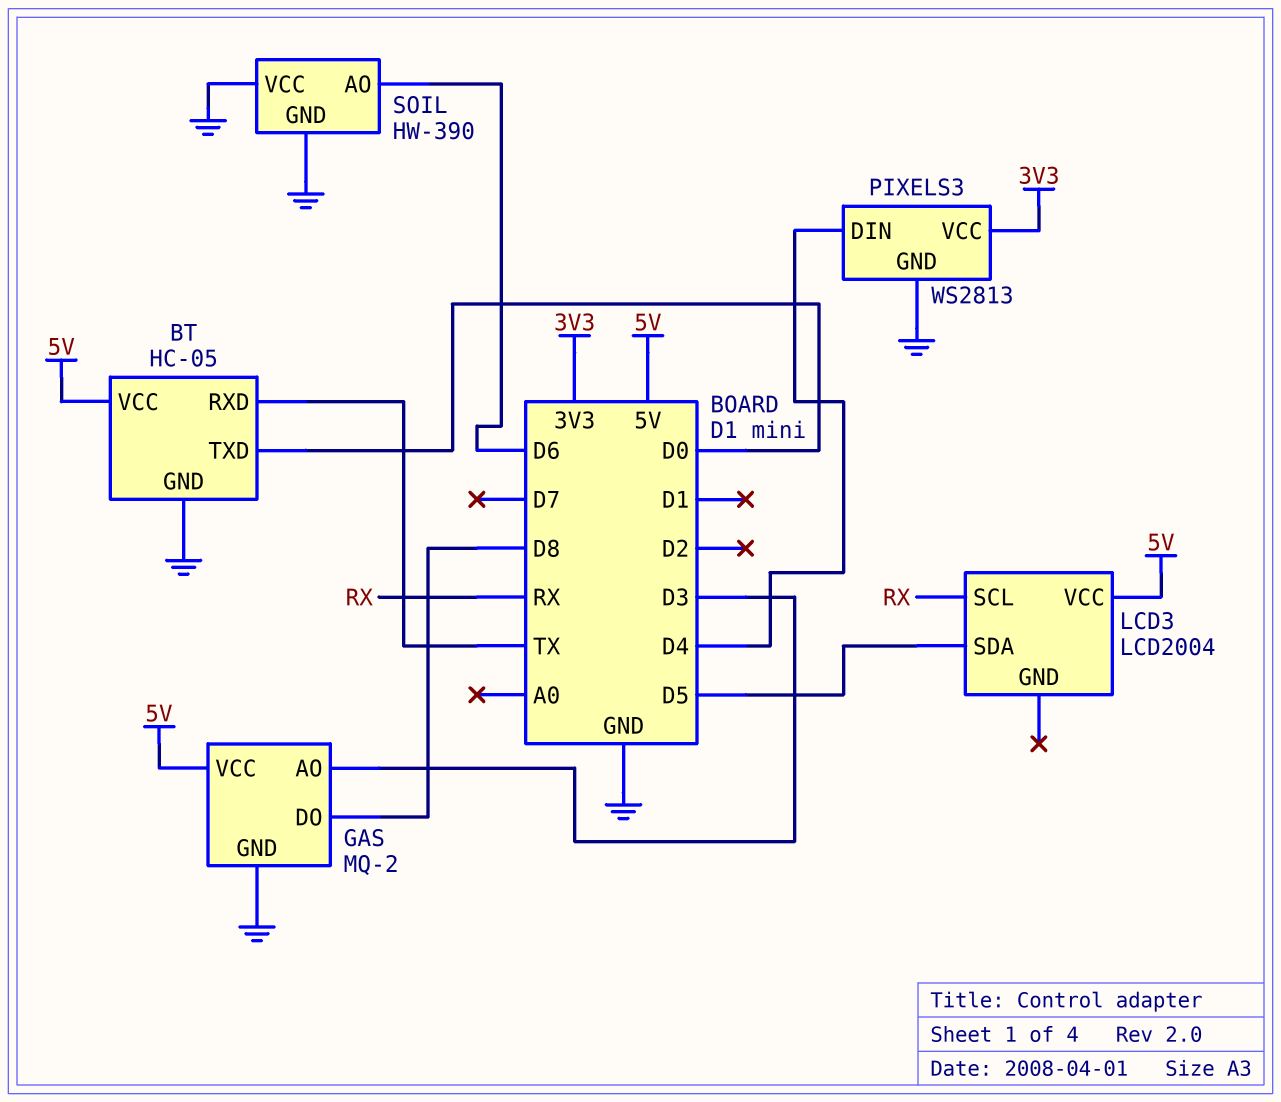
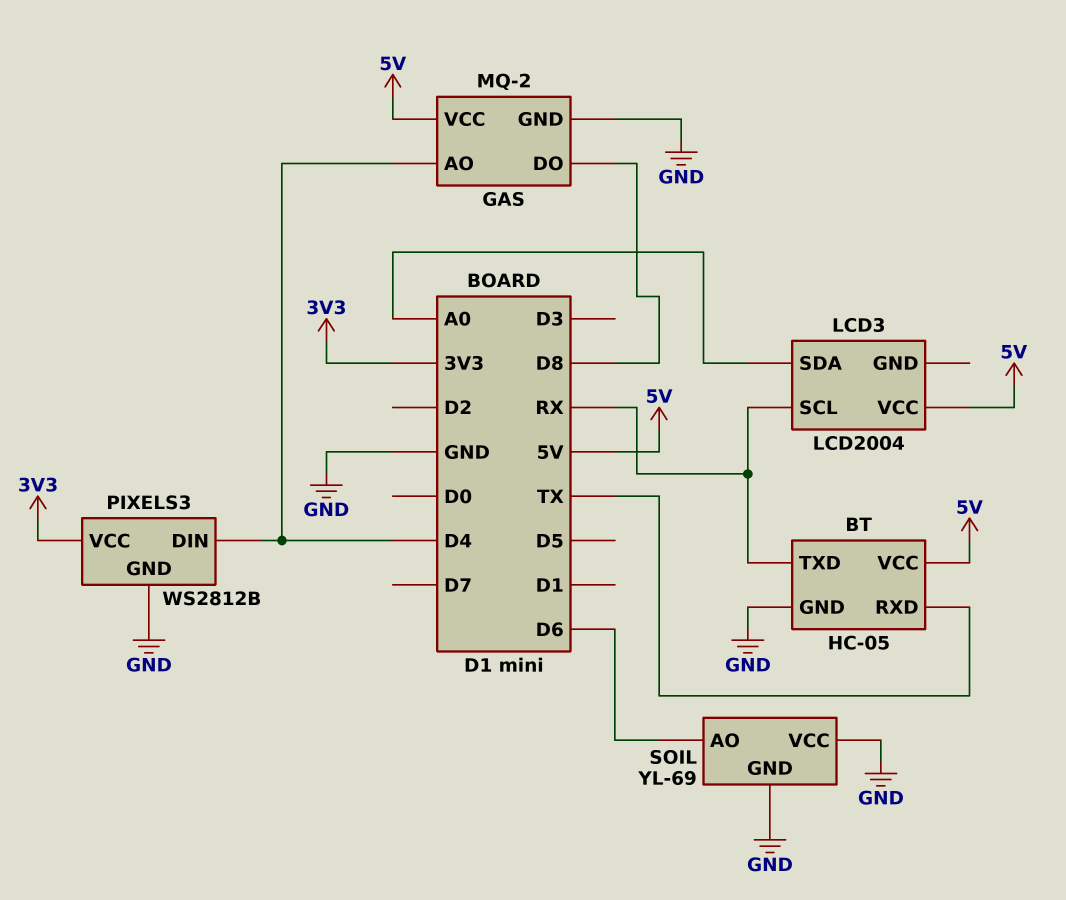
BT pin TXD: D0 -> RX
GAS pin AO: D3 -> D4
LCD3 pin SDA: D5 -> A0
PIXELS3: WS2813 -> WS2812B
SOIL: HW-390 -> YL-69

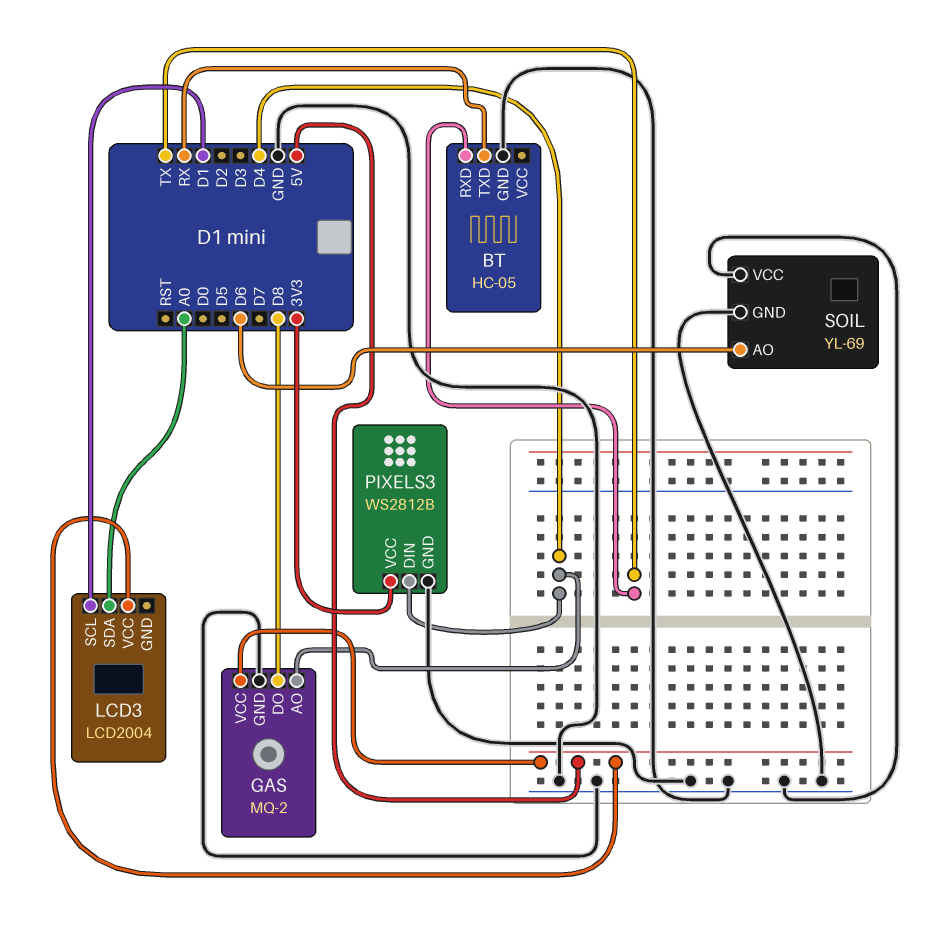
BT pin VCC: 5V -> none
LCD3 pin SCL: RX -> D1

